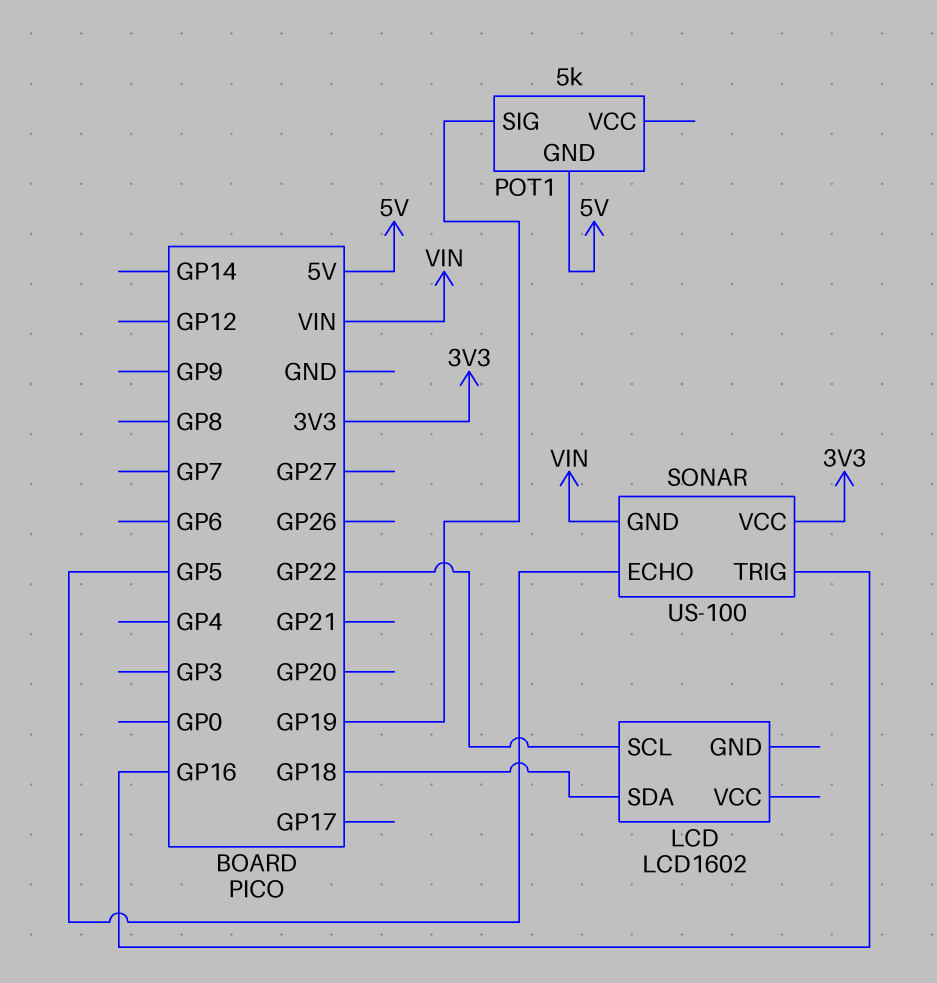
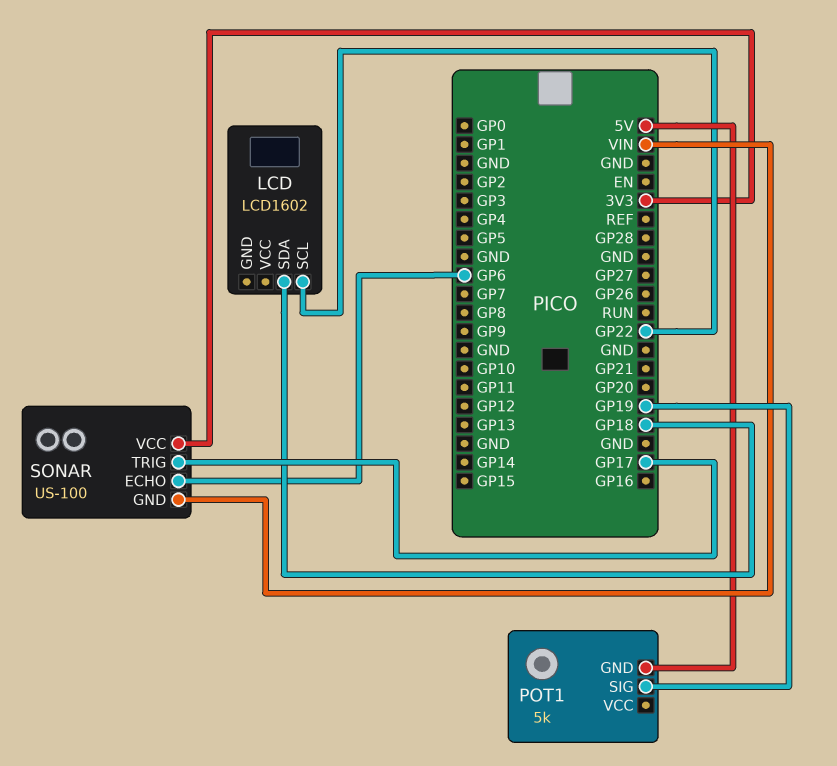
SONAR pin ECHO: GP5 -> GP6
SONAR pin TRIG: GP16 -> GP17

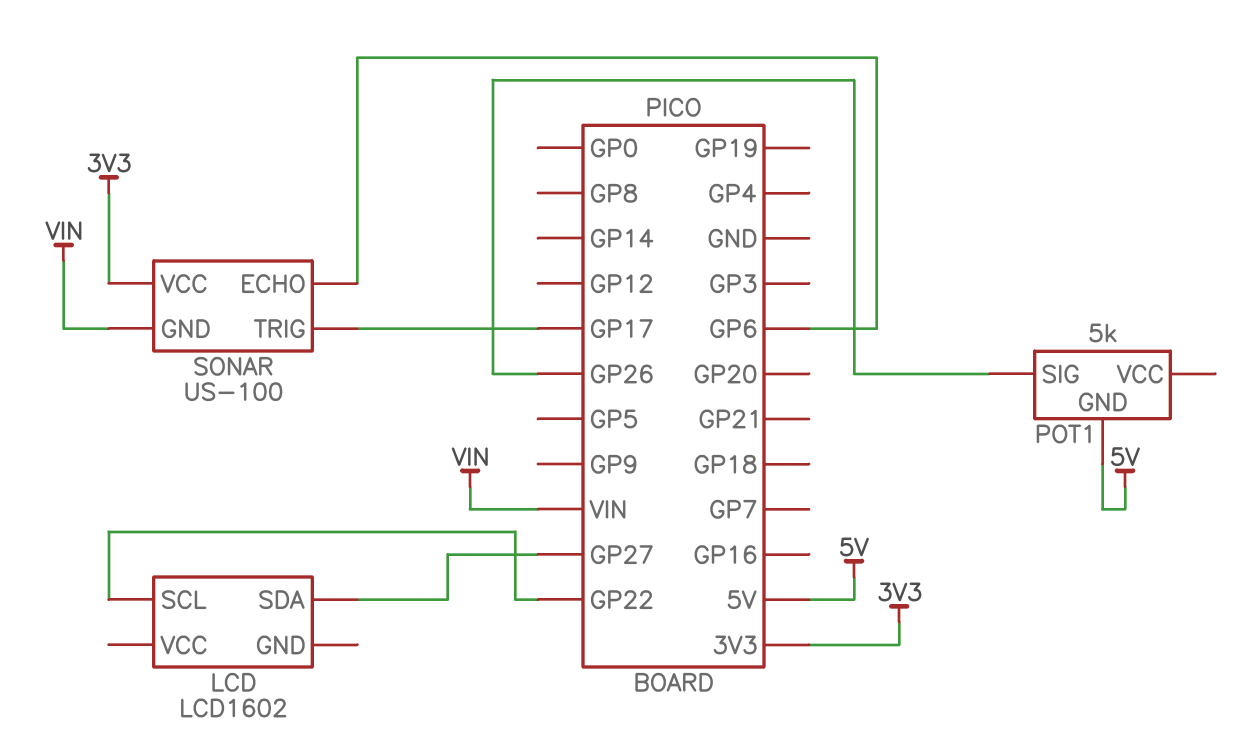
LCD pin SDA: GP18 -> GP27
POT1 pin SIG: GP19 -> GP26

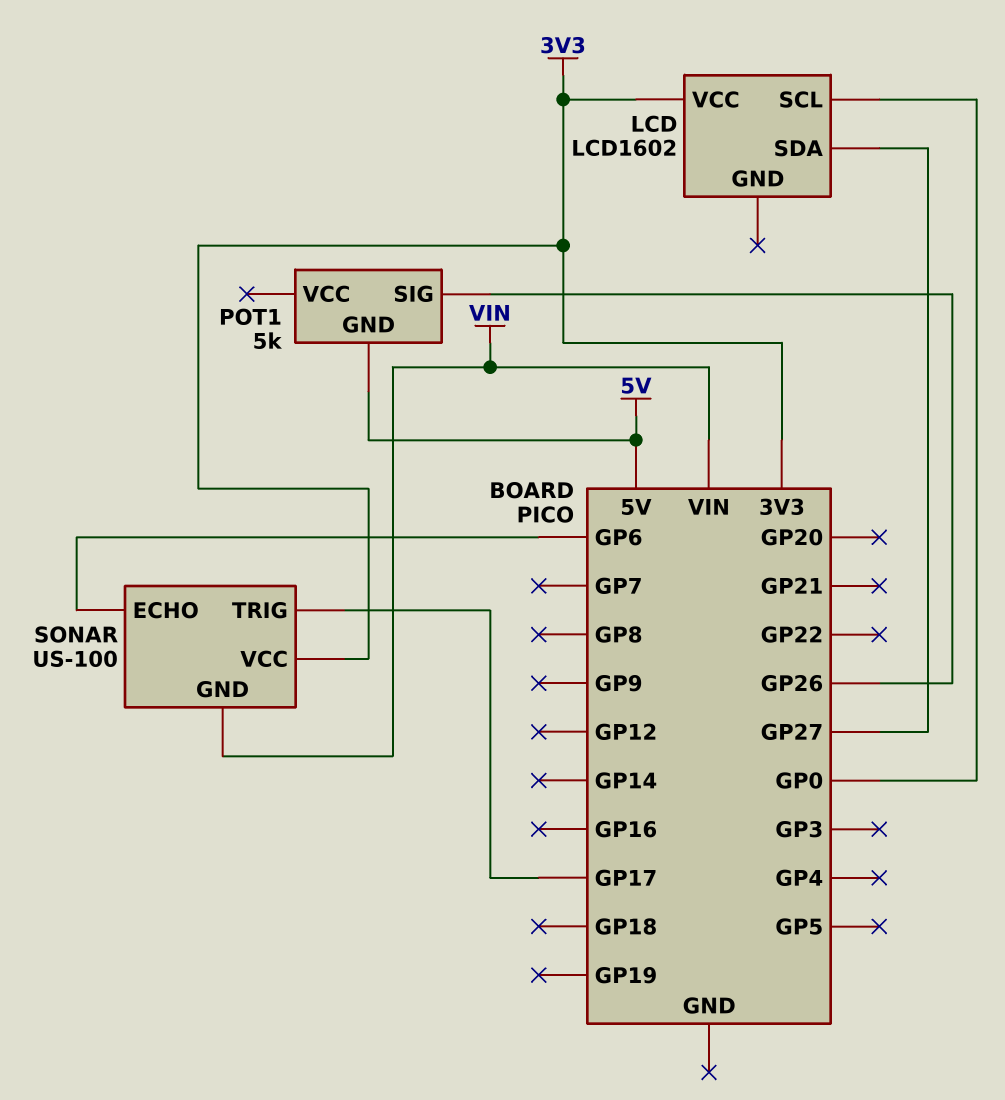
LCD pin SCL: GP22 -> GP0
LCD pin VCC: none -> 3V3

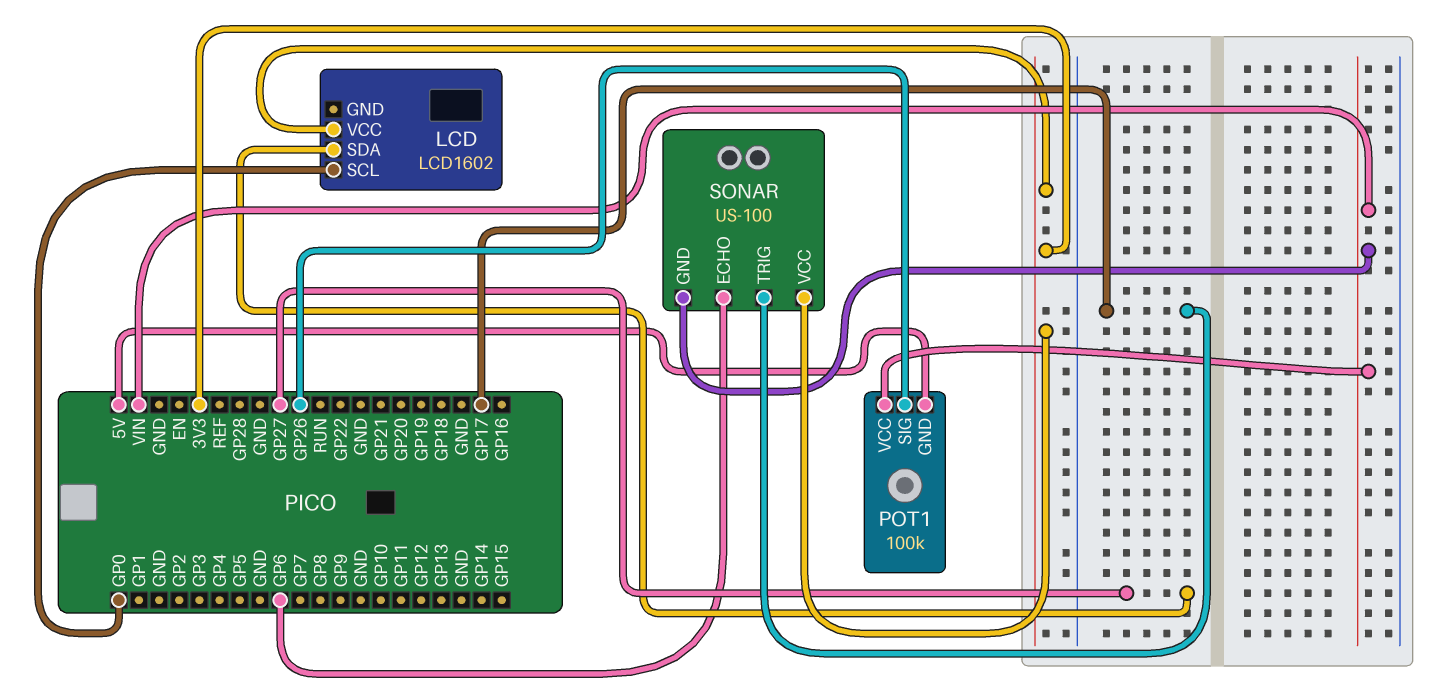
POT1: 5k -> 100k
POT1 pin VCC: none -> VIN

